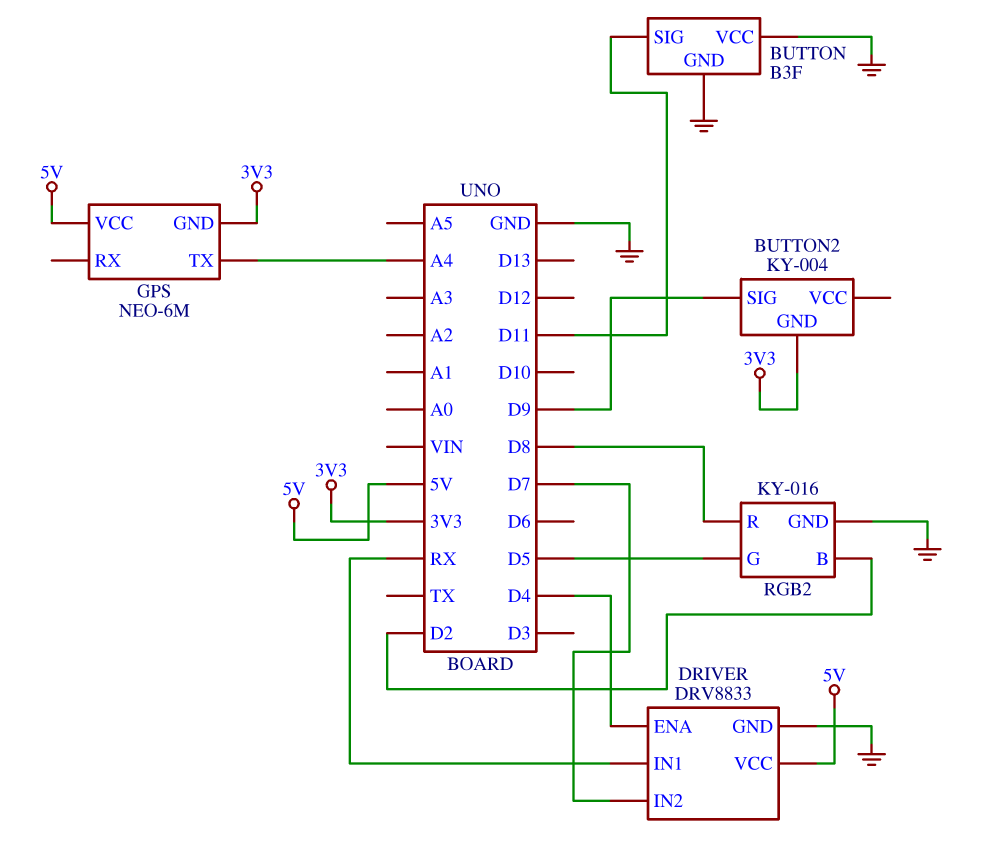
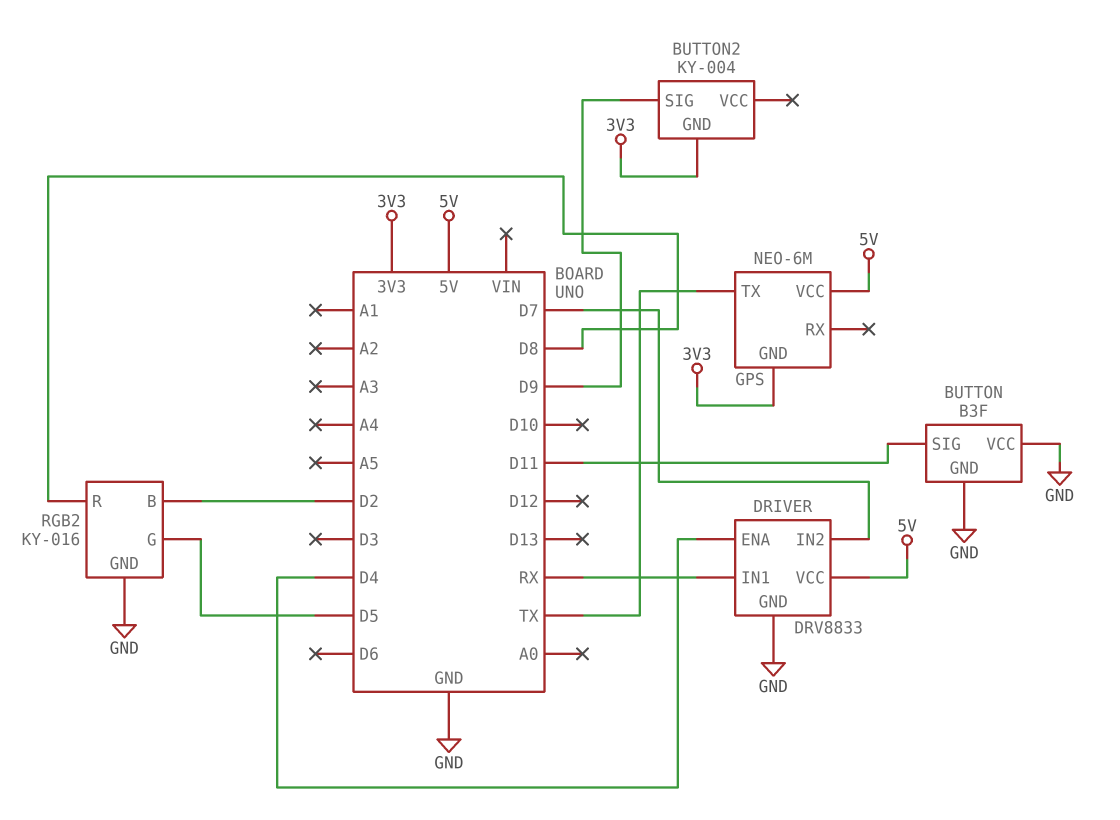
GPS pin TX: A4 -> TX

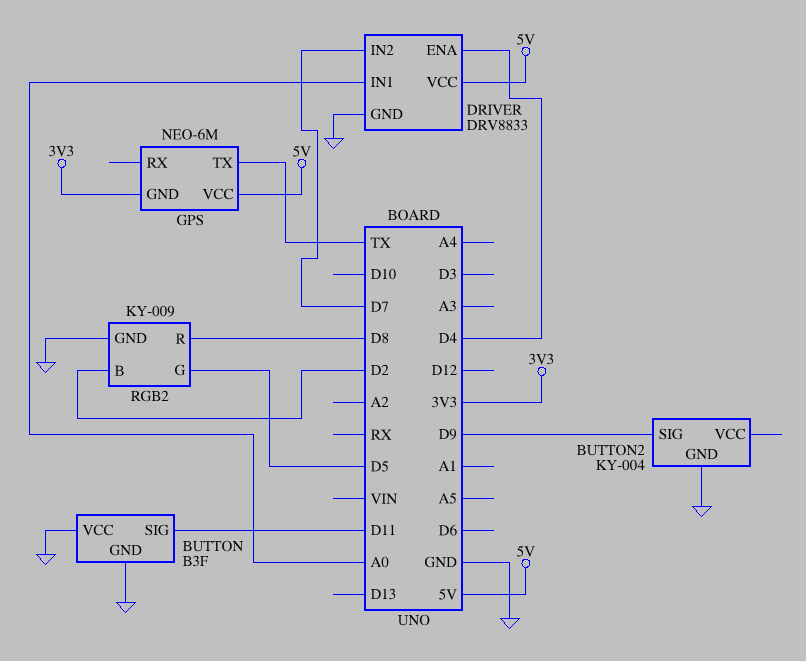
BUTTON2 pin GND: 3V3 -> GND
DRIVER pin IN1: RX -> A0
RGB2: KY-016 -> KY-009

